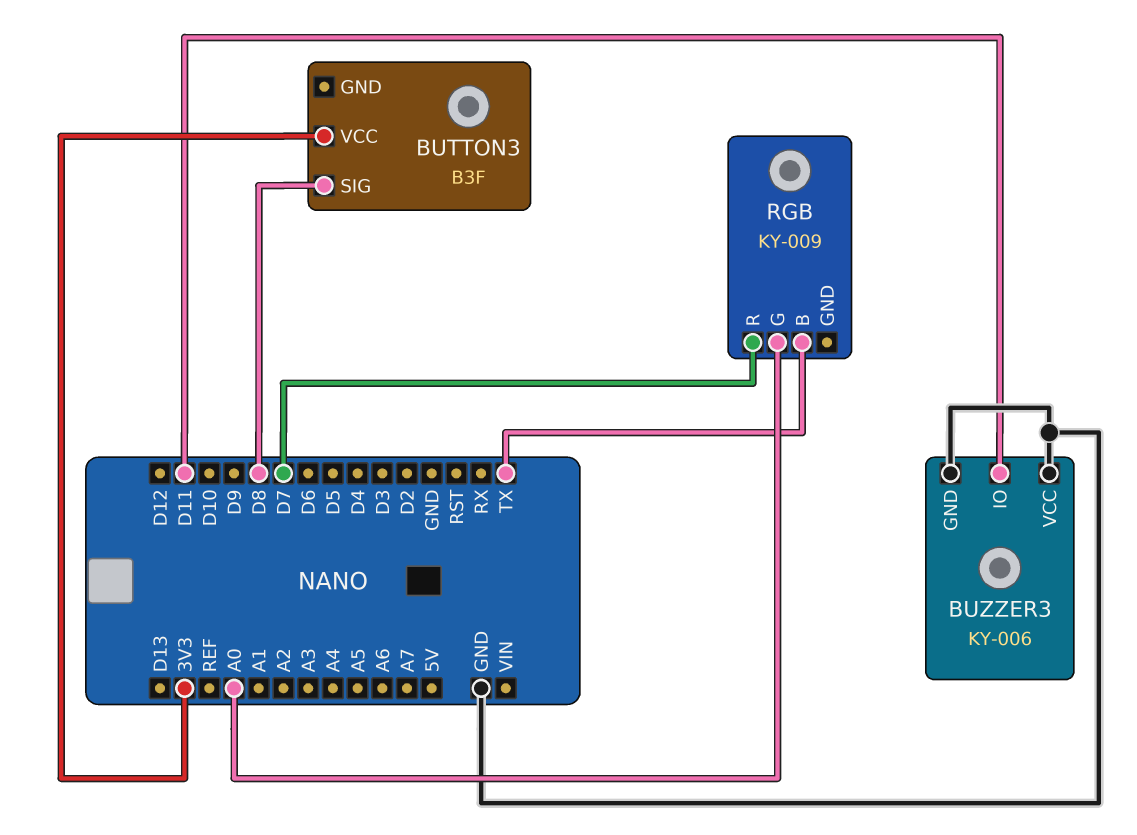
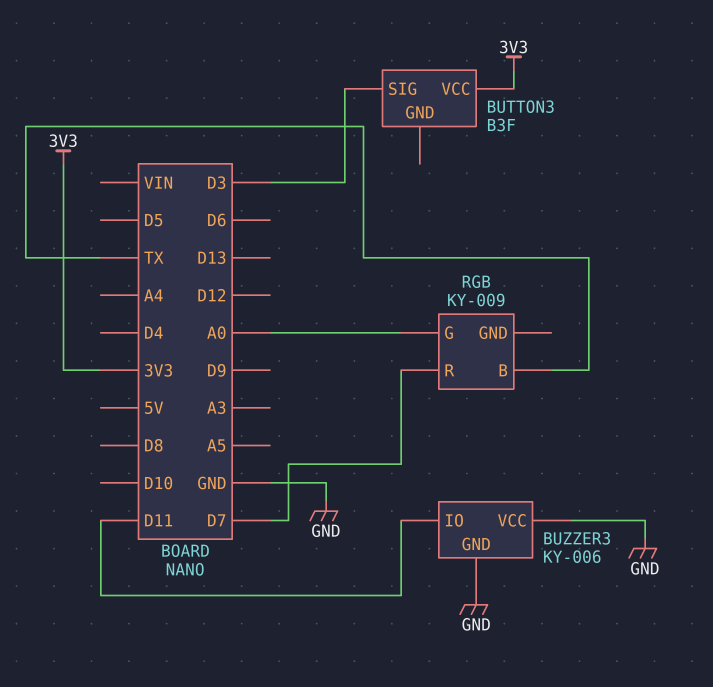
BUTTON3 pin SIG: D8 -> D3

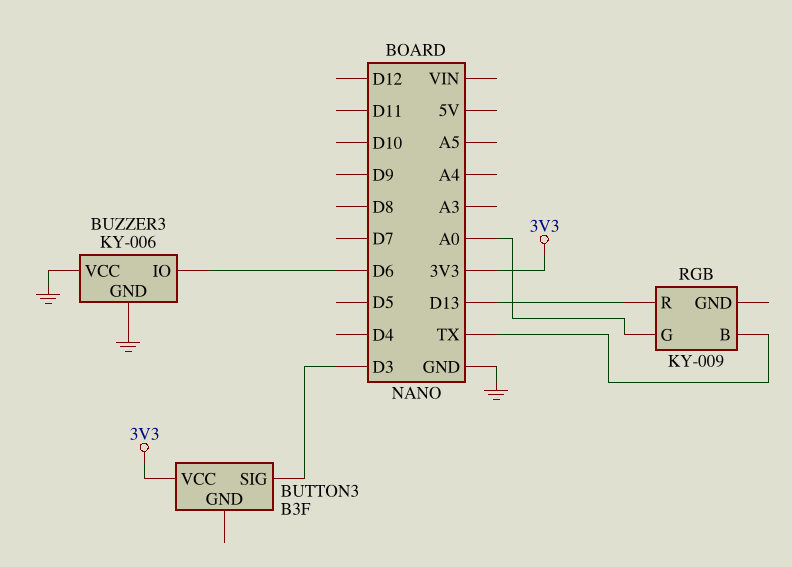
BUZZER3 pin IO: D11 -> D6
RGB pin R: D7 -> D13

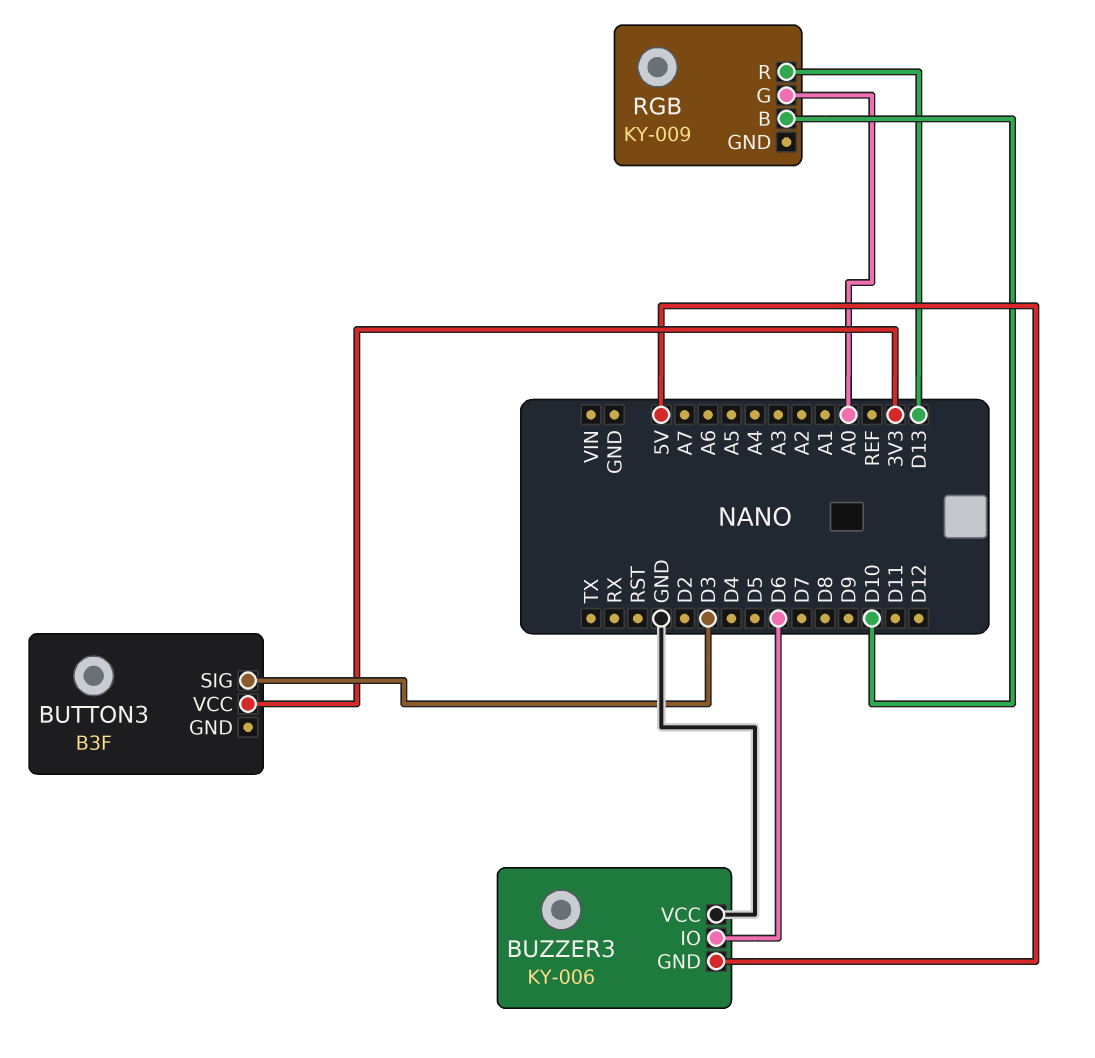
BUZZER3 pin GND: GND -> 5V
RGB pin B: TX -> D10

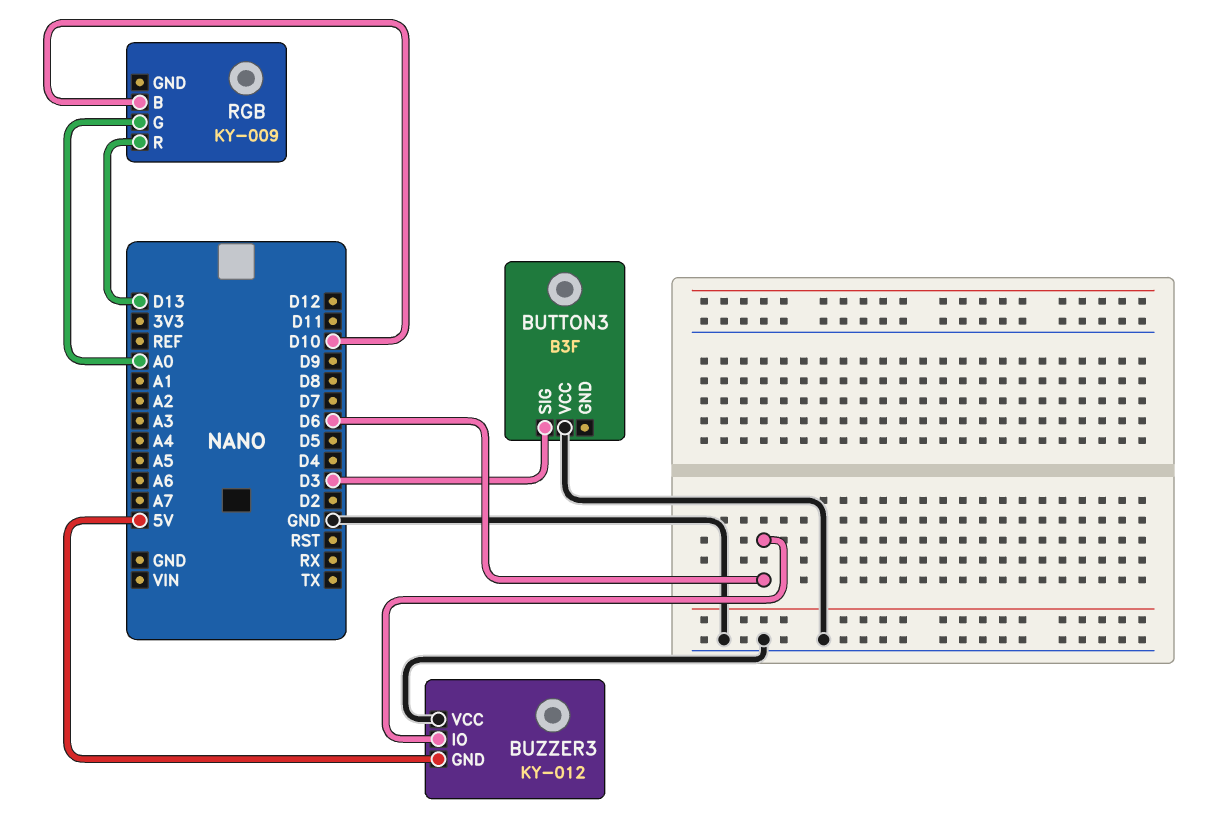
BUTTON3 pin VCC: 3V3 -> GND
BUZZER3: KY-006 -> KY-012

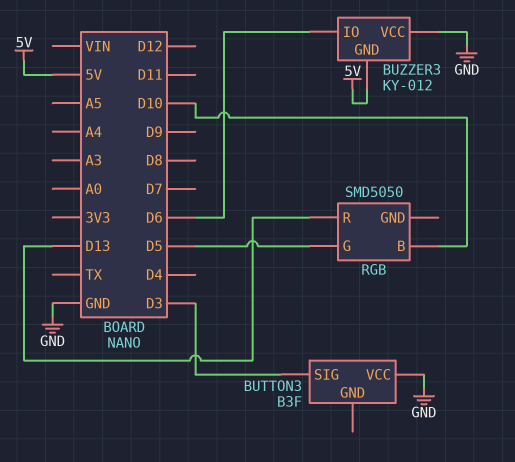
RGB: KY-009 -> SMD5050
RGB pin G: A0 -> D5

